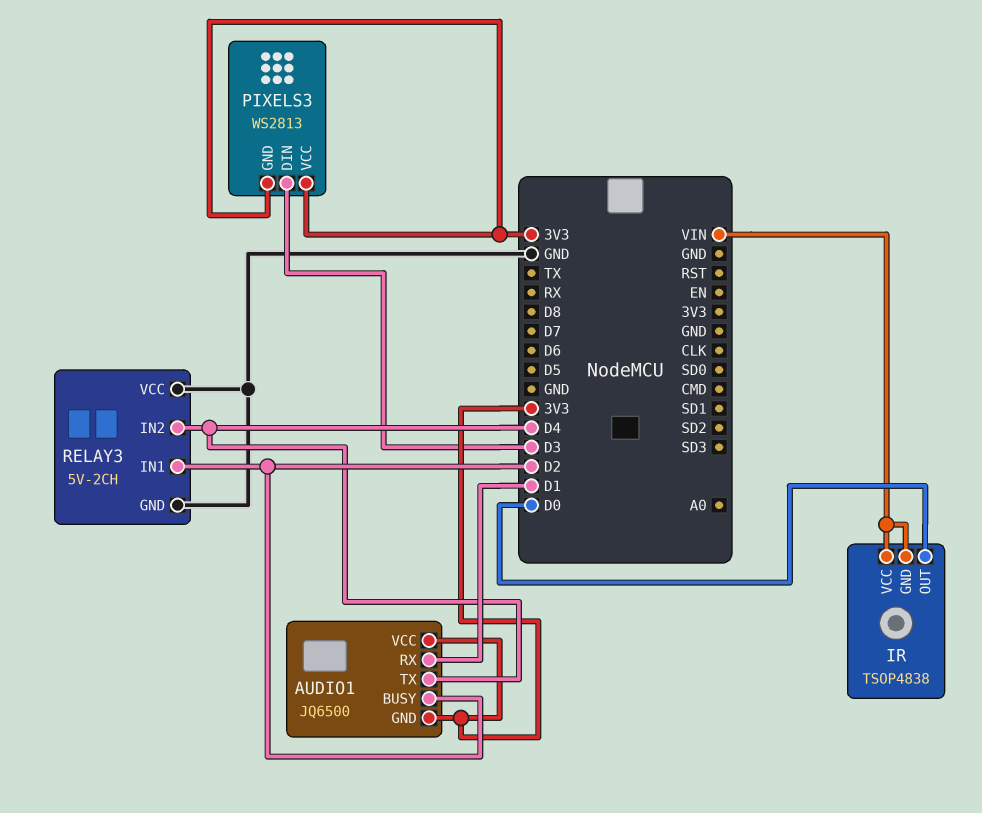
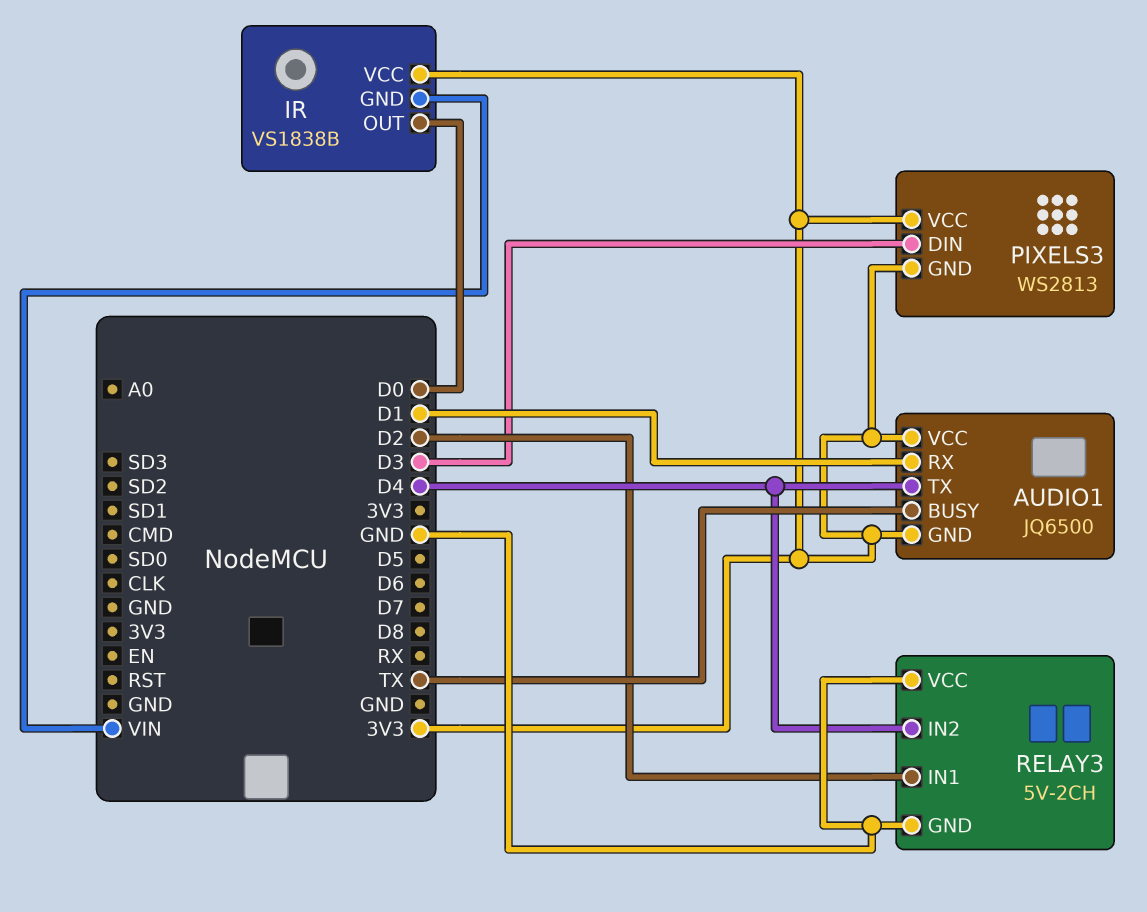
AUDIO1 pin BUSY: D2 -> TX
IR: TSOP4838 -> VS1838B
IR pin VCC: VIN -> 3V3

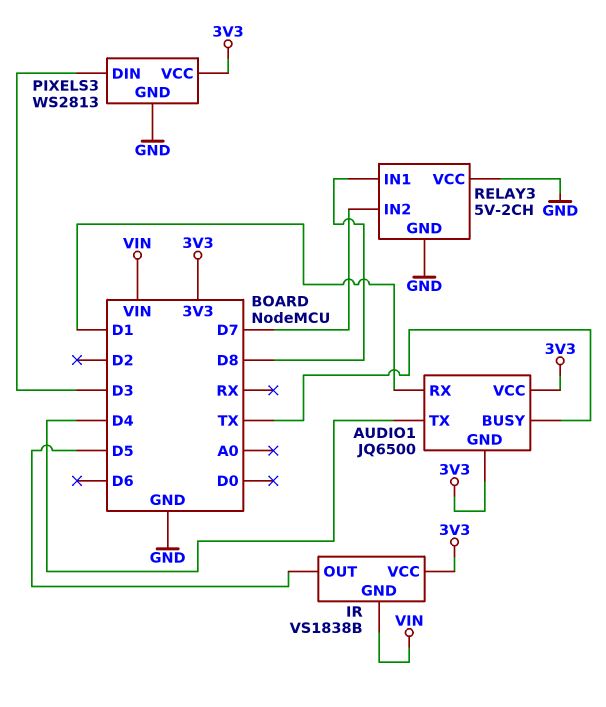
IR pin OUT: D0 -> D5
PIXELS3 pin GND: 3V3 -> GND
RELAY3 pin IN1: D2 -> D8
RELAY3 pin IN2: D4 -> D7

